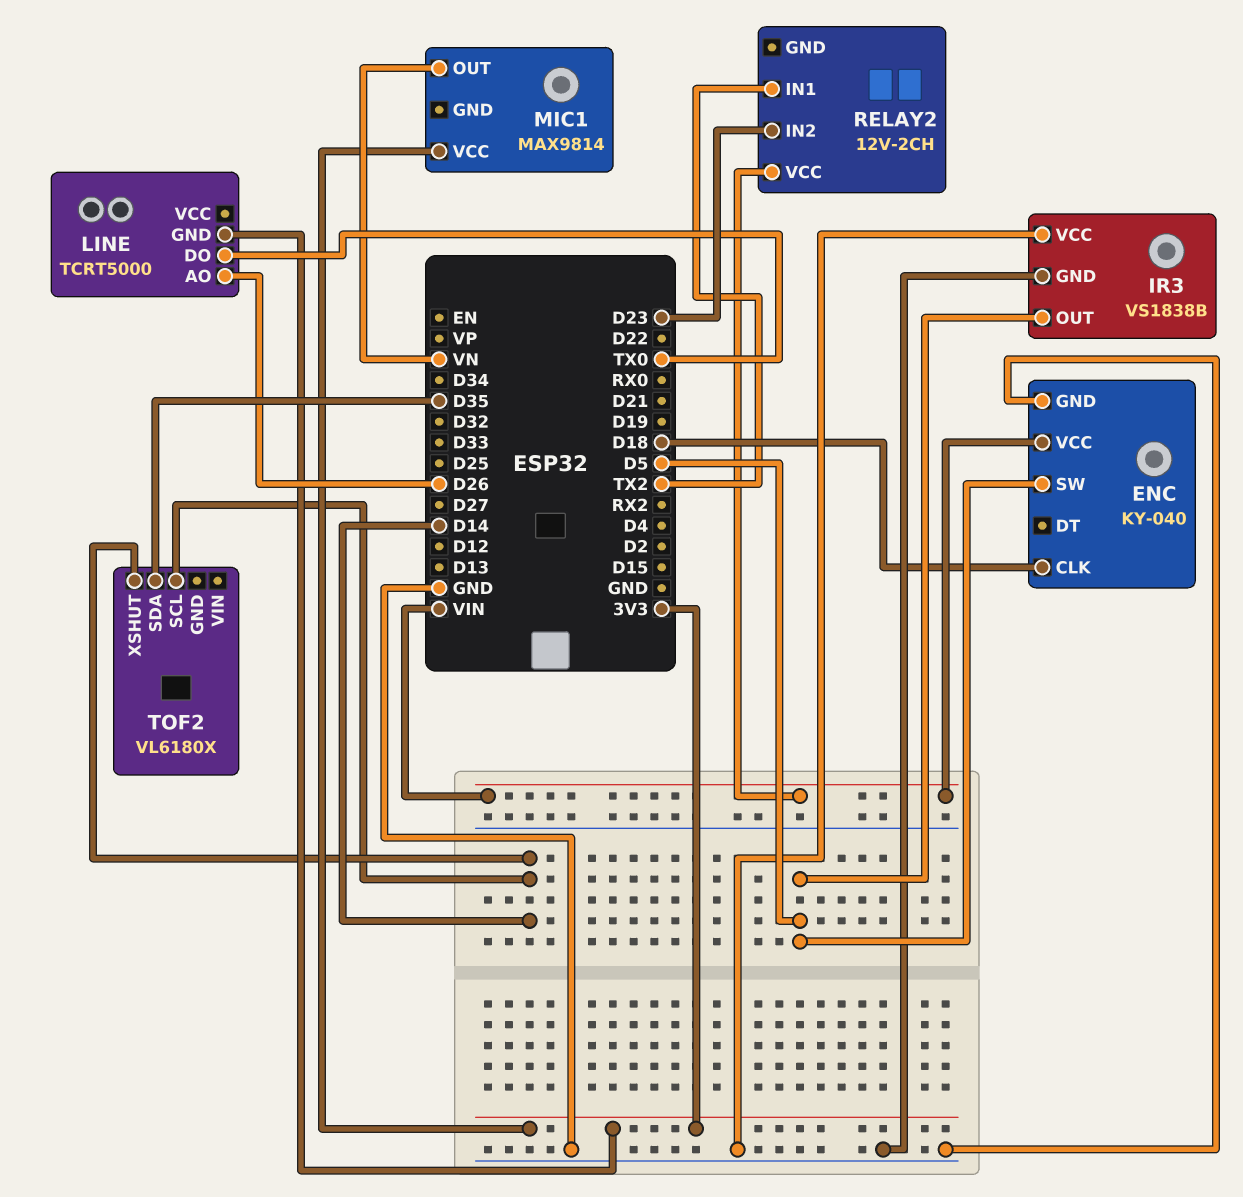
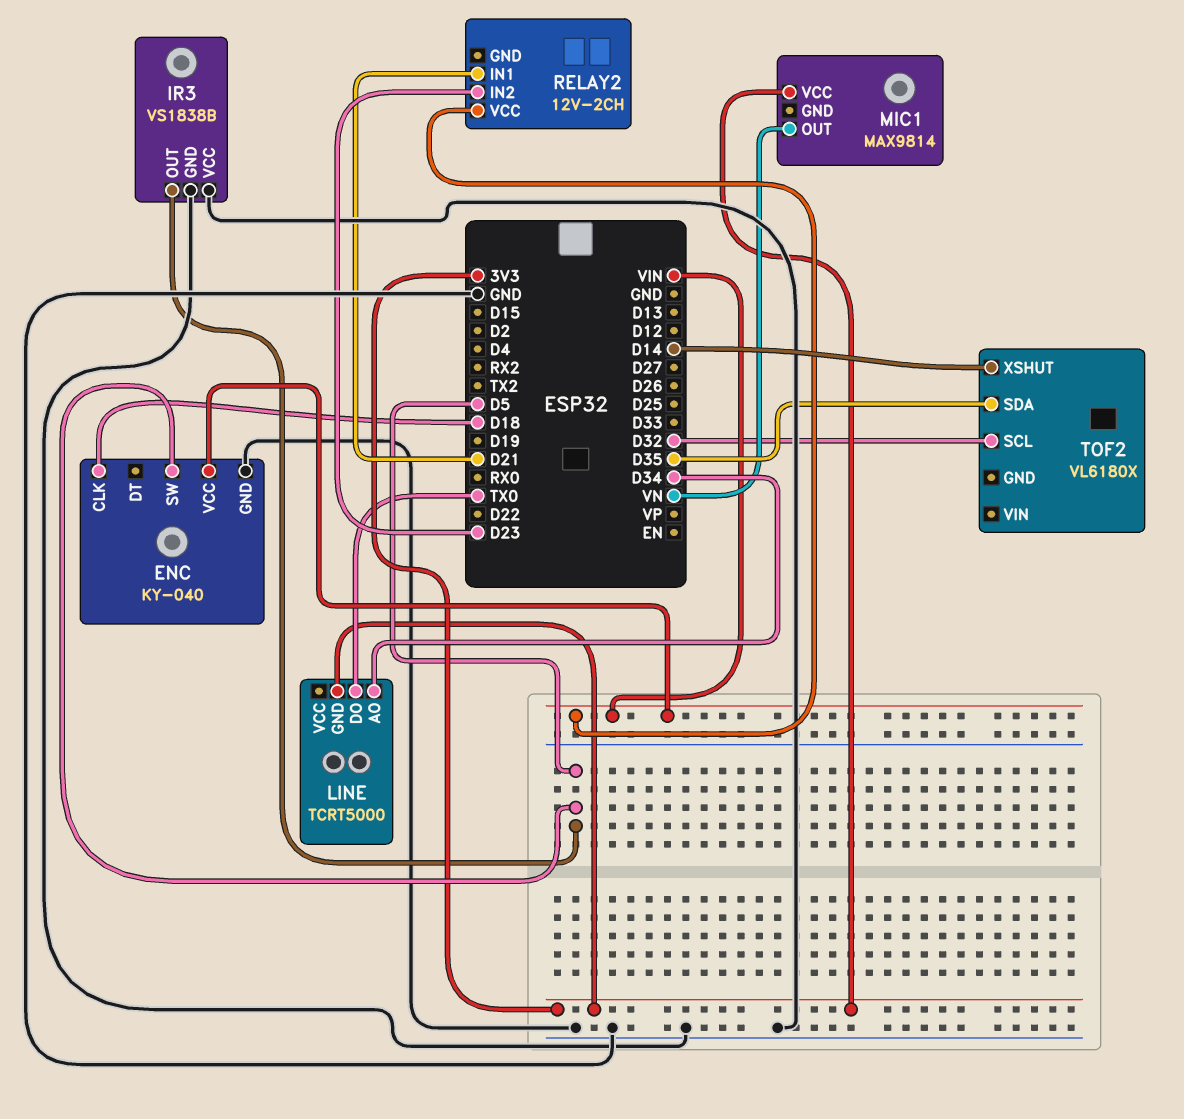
LINE pin AO: D26 -> D34
RELAY2 pin IN1: TX2 -> D21
TOF2 pin SCL: D14 -> D32

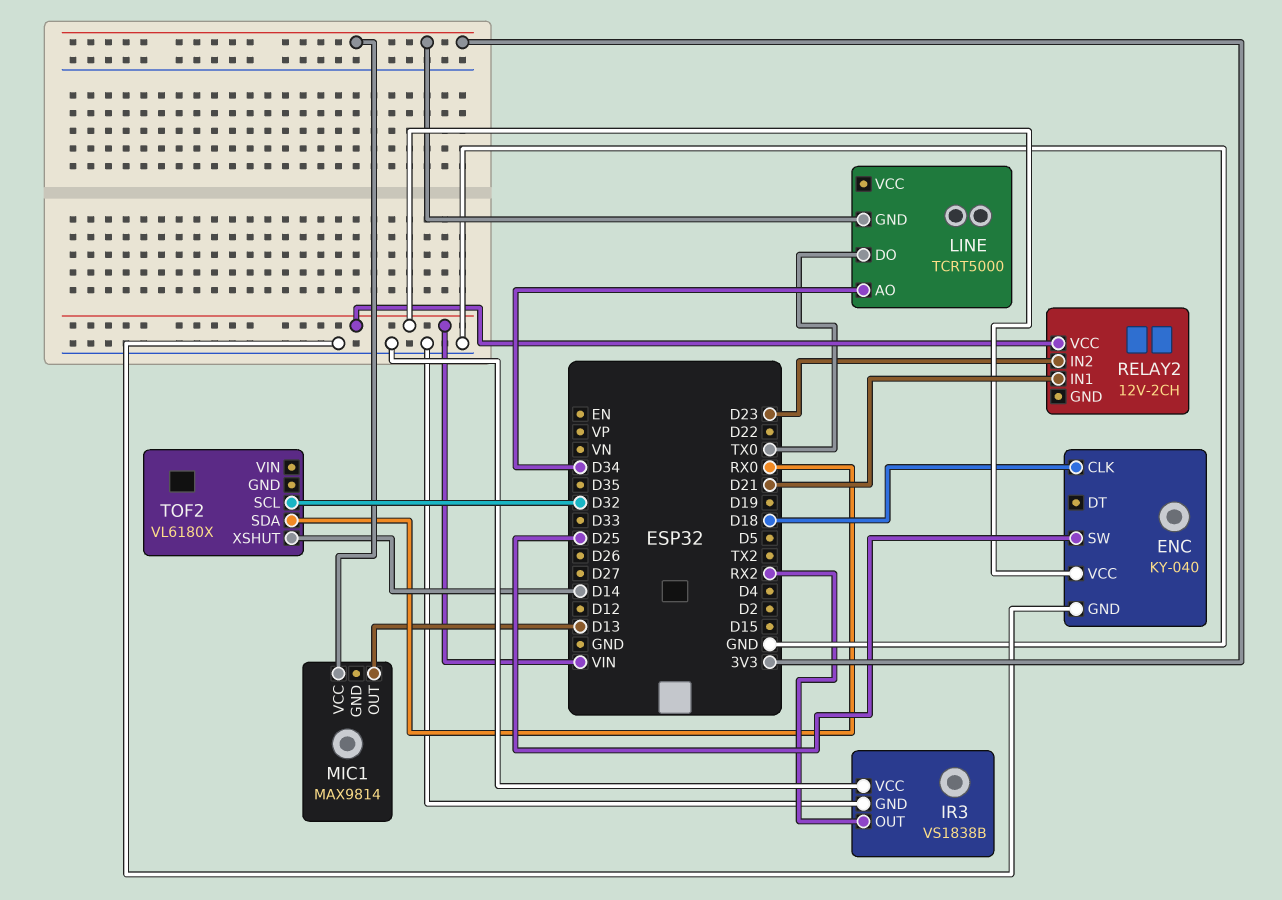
ENC pin SW: D5 -> D25
IR3 pin OUT: D5 -> RX2
MIC1 pin OUT: VN -> D13
TOF2 pin SDA: D35 -> RX0

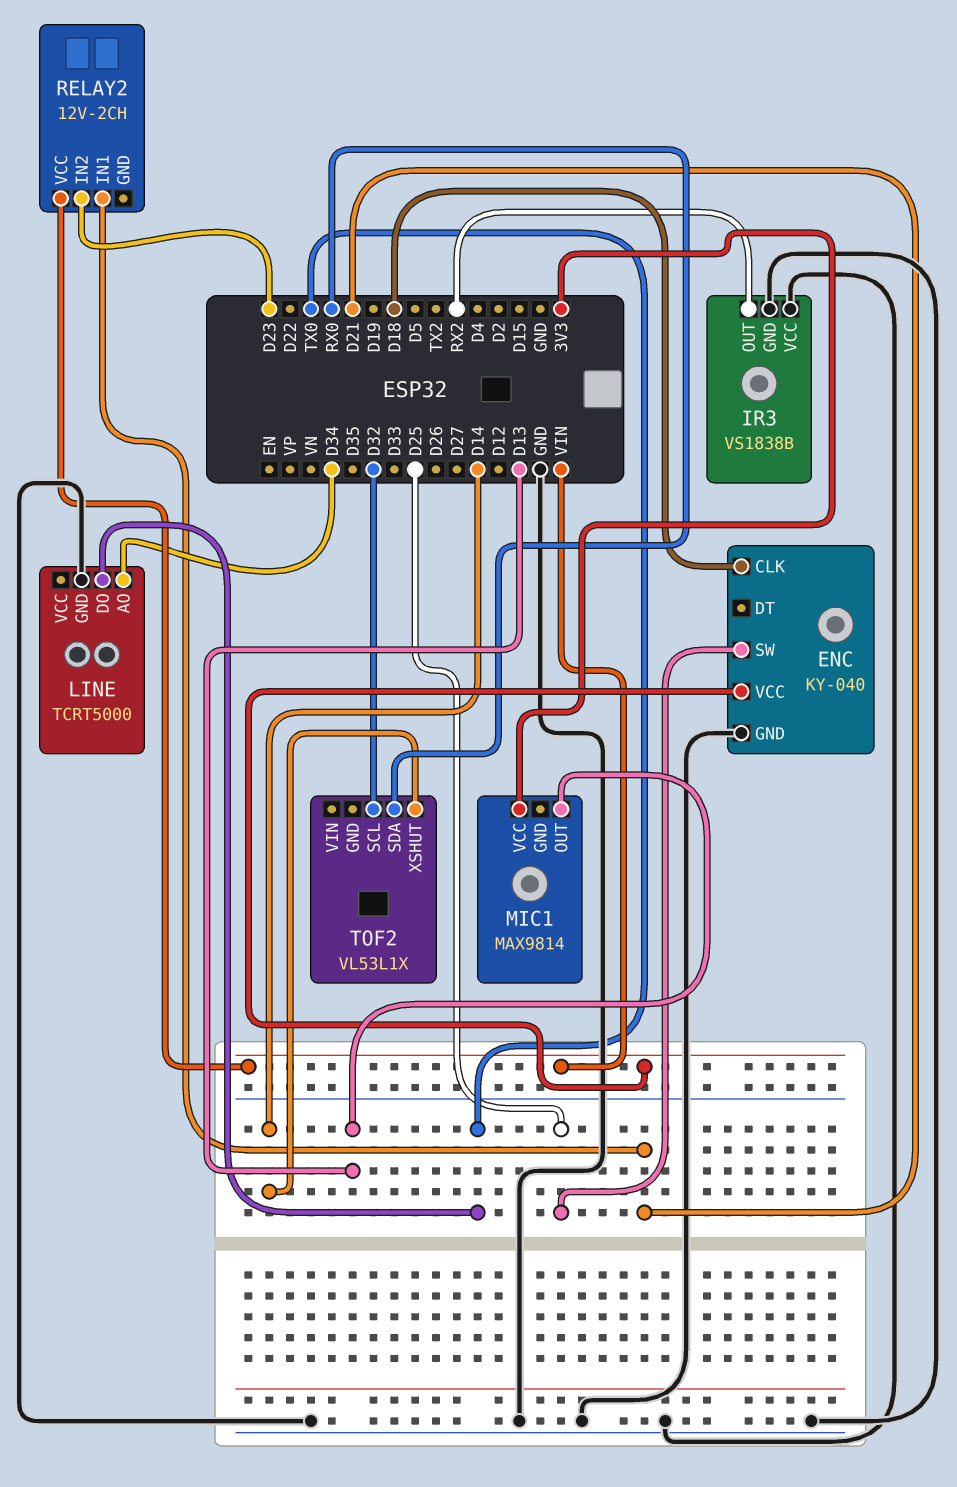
LINE pin GND: 3V3 -> GND
TOF2: VL6180X -> VL53L1X

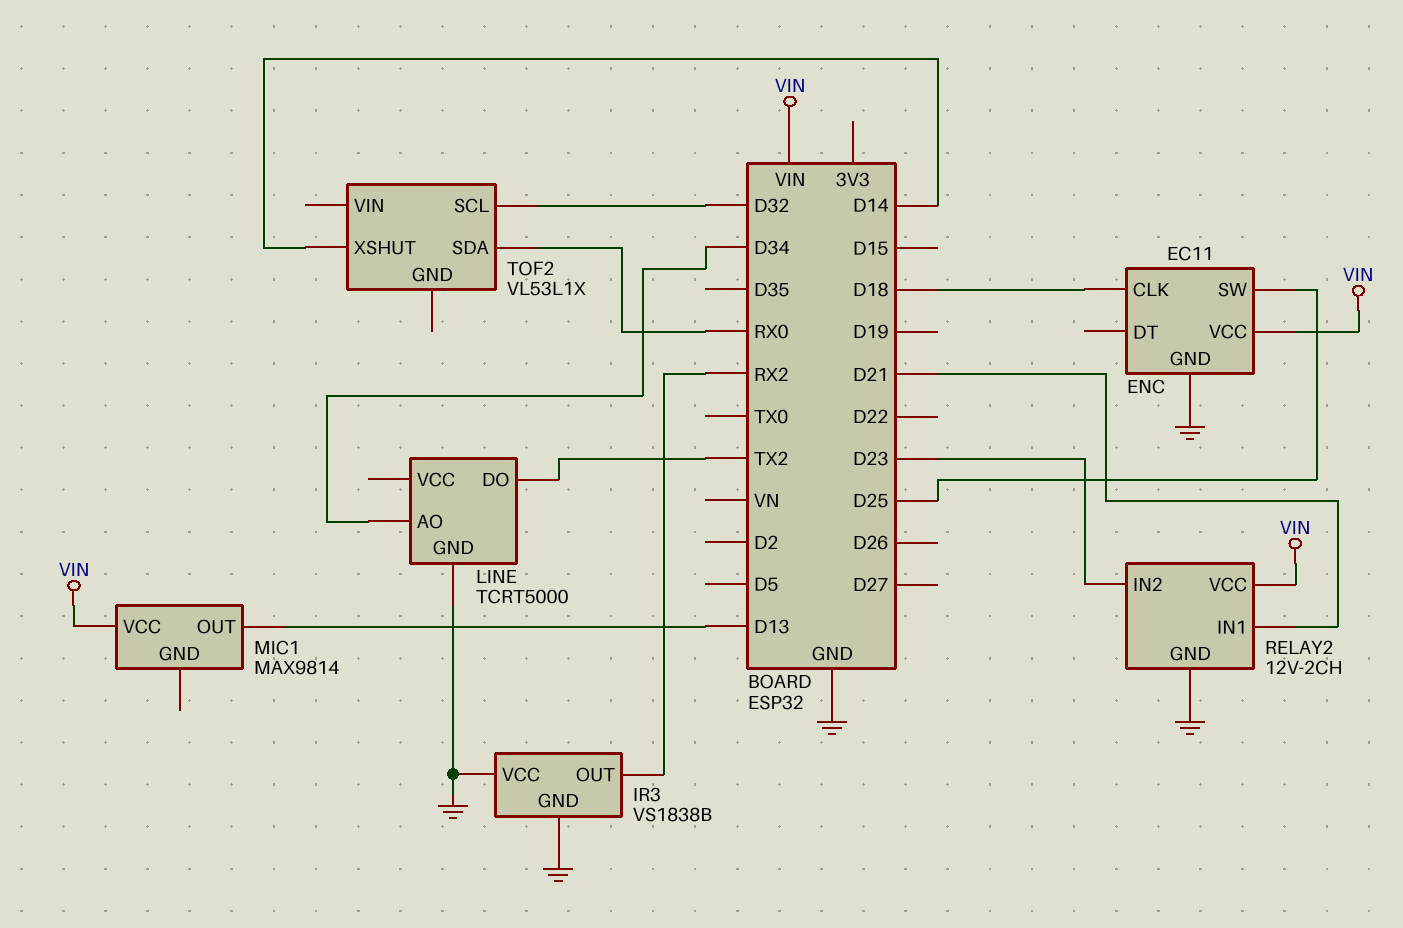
ENC: KY-040 -> EC11
LINE pin DO: TX0 -> TX2
MIC1 pin VCC: 3V3 -> VIN
RELAY2 pin GND: none -> GND

